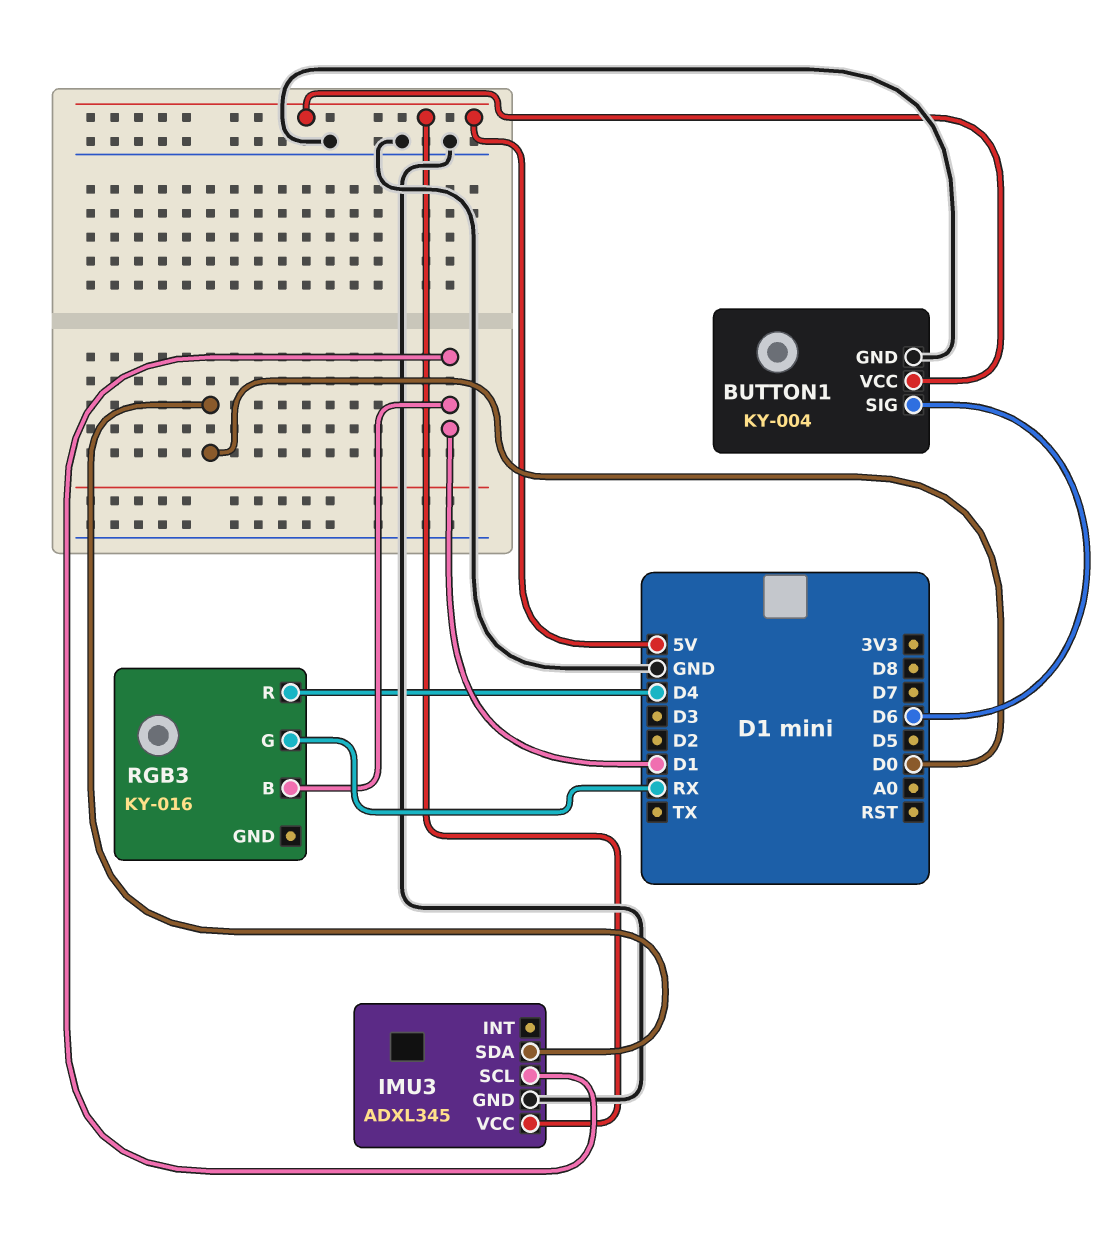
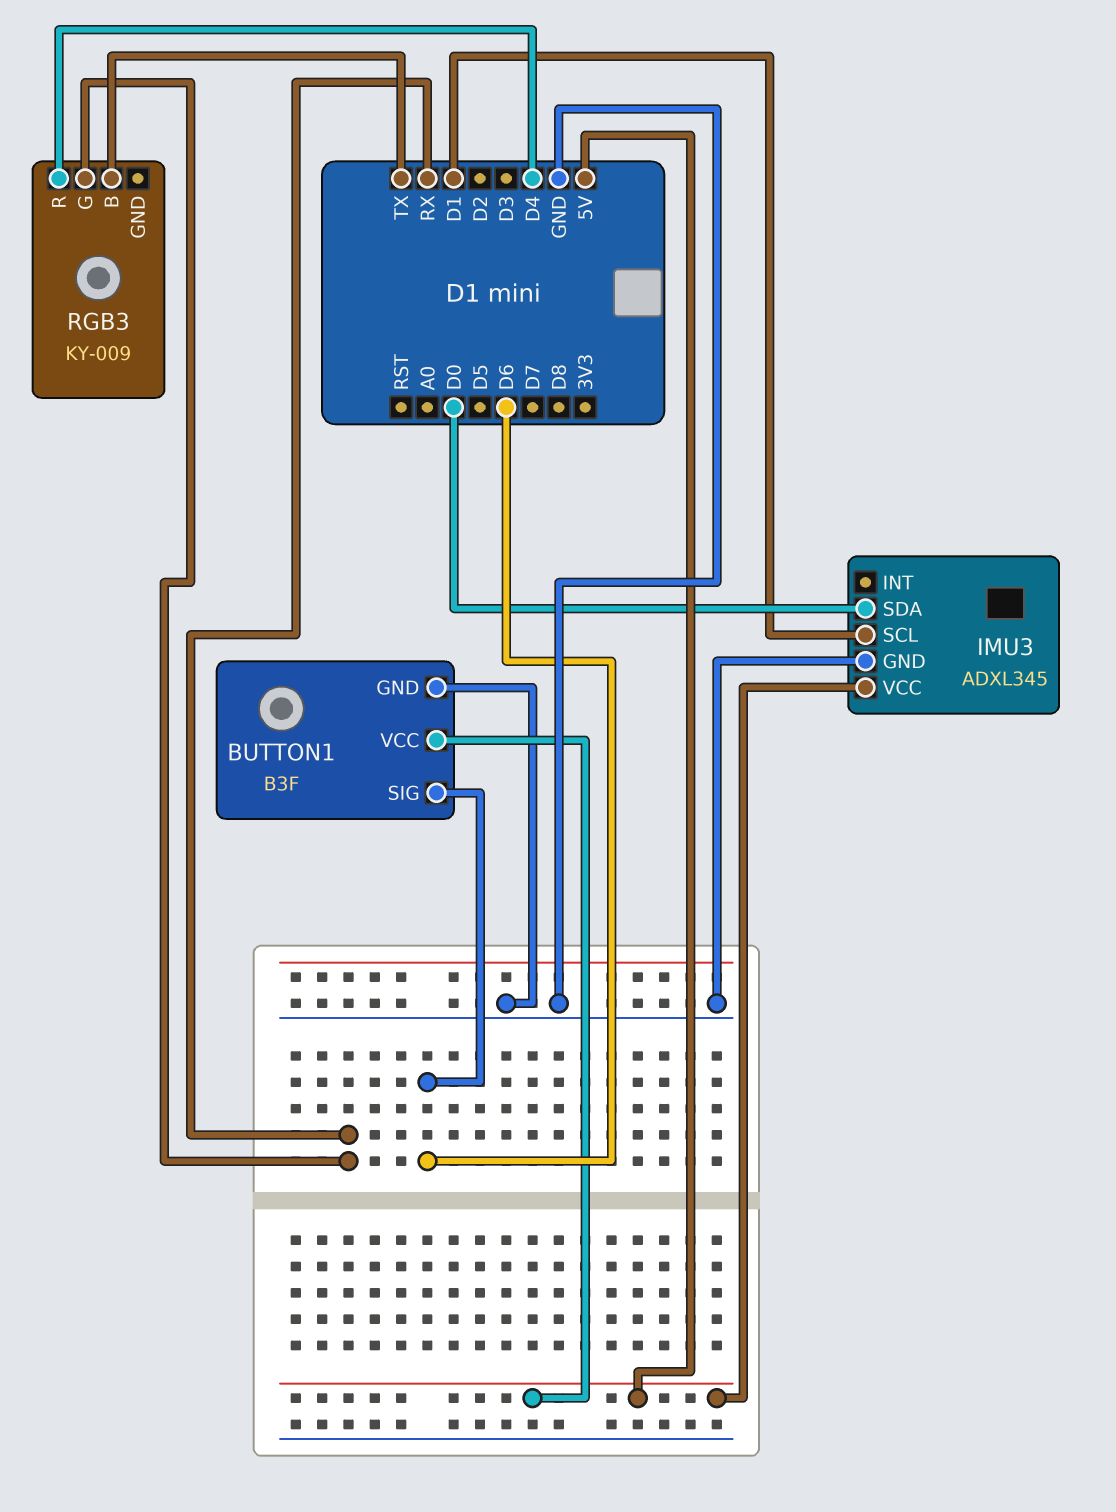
BUTTON1: KY-004 -> B3F
RGB3: KY-016 -> KY-009
RGB3 pin B: D1 -> TX

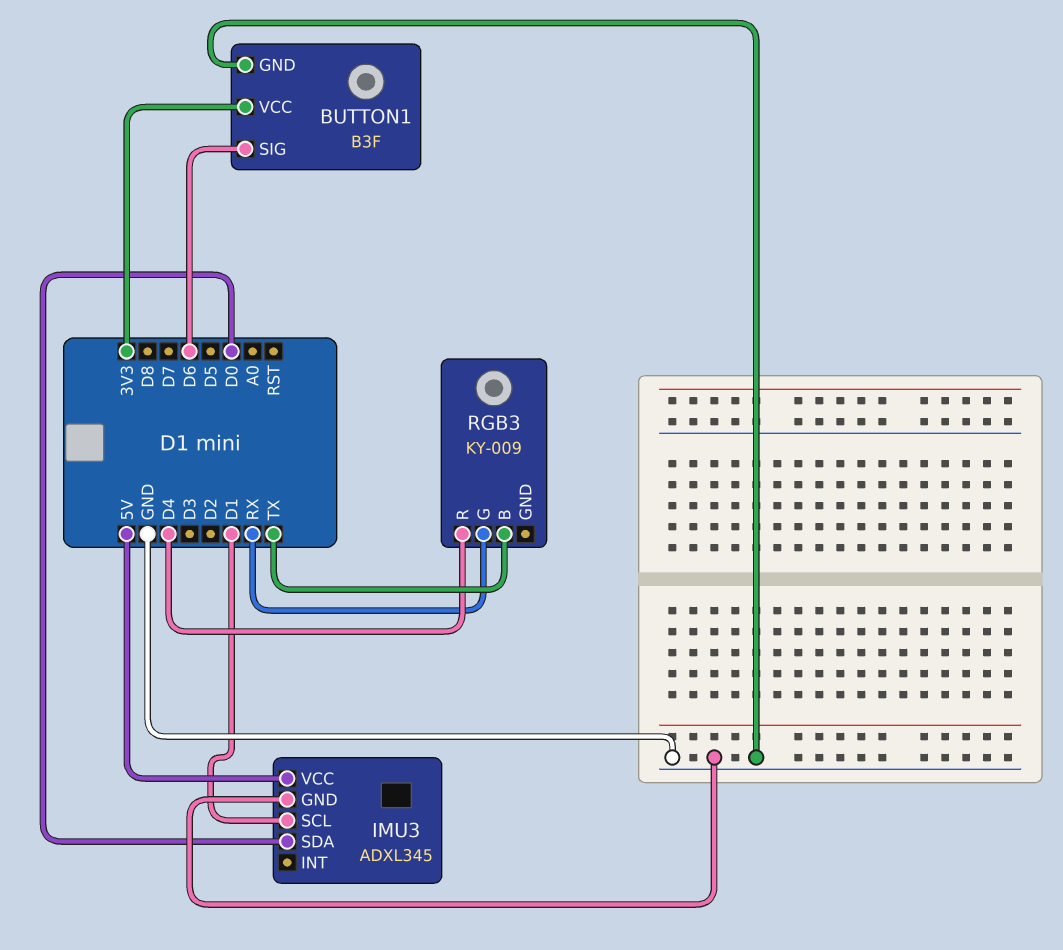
BUTTON1 pin VCC: 5V -> 3V3

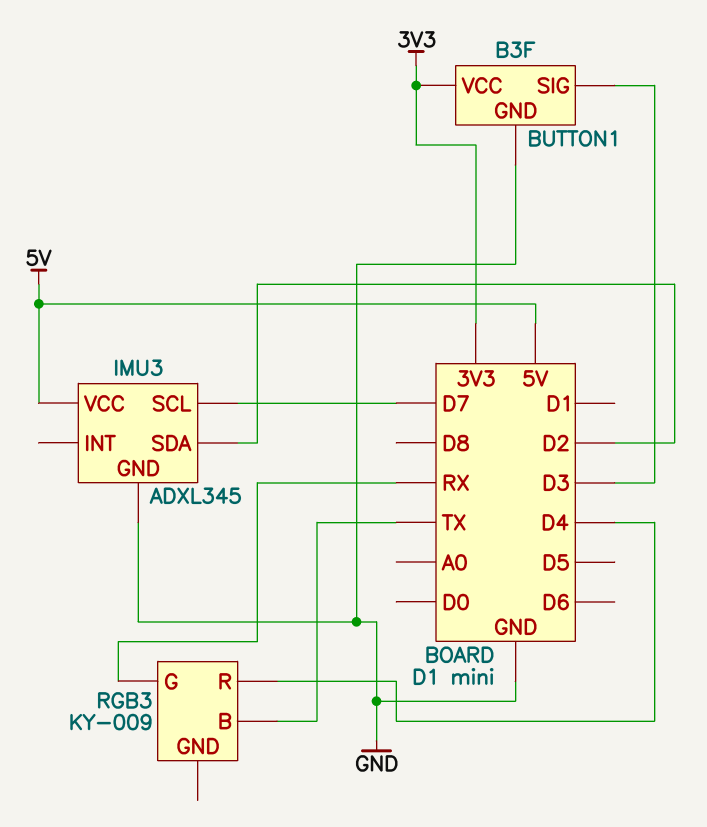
BUTTON1 pin SIG: D6 -> D3
IMU3 pin SCL: D1 -> D7
IMU3 pin SDA: D0 -> D2

